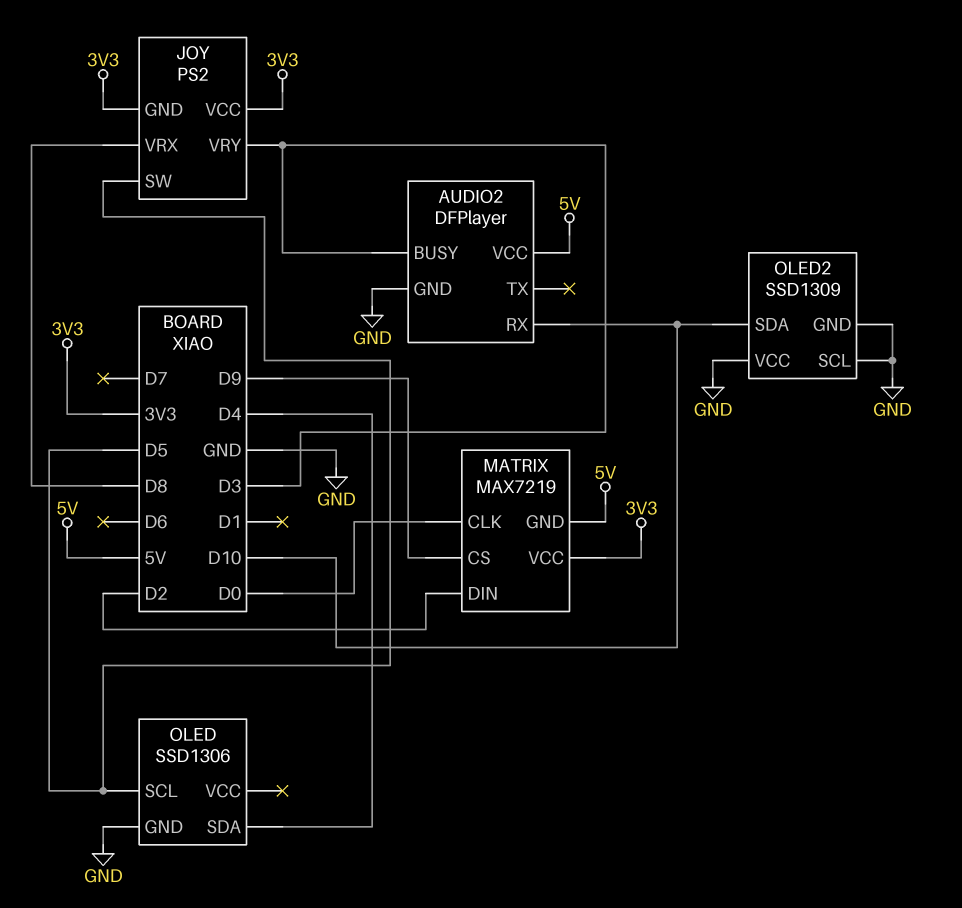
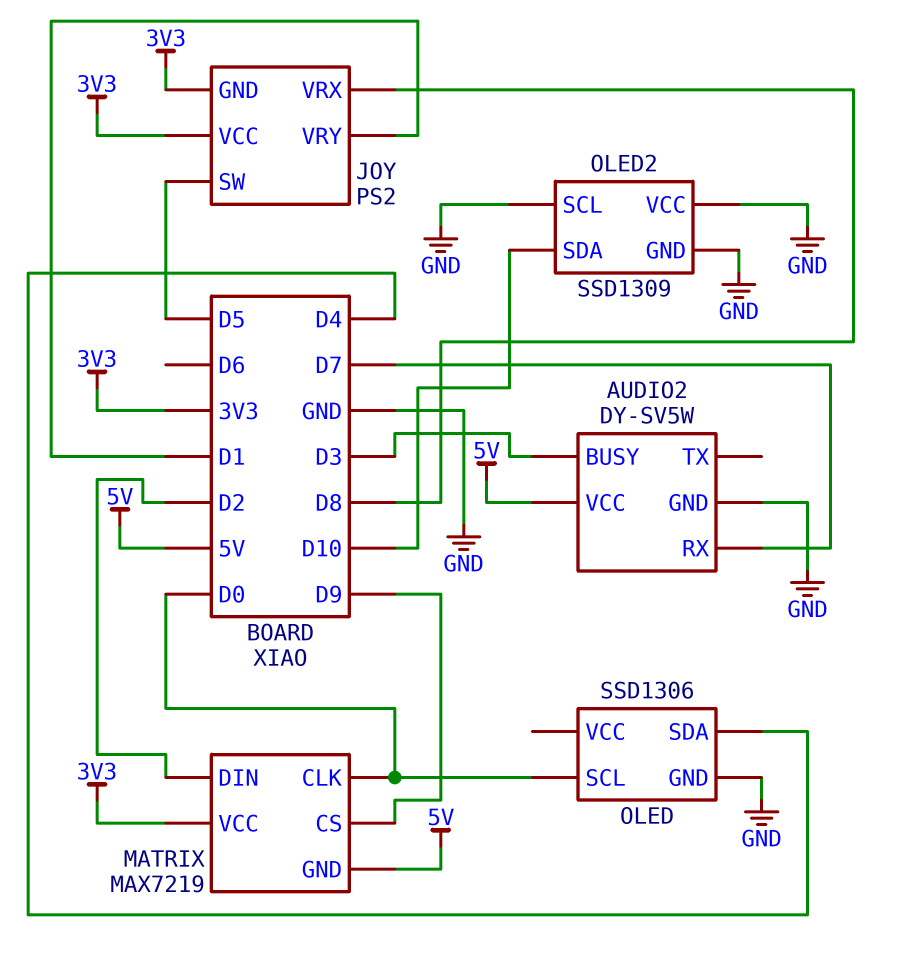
AUDIO2: DFPlayer -> DY-SV5W
AUDIO2 pin RX: D10 -> D7
JOY pin VRY: D3 -> D1
OLED pin SCL: D5 -> D0

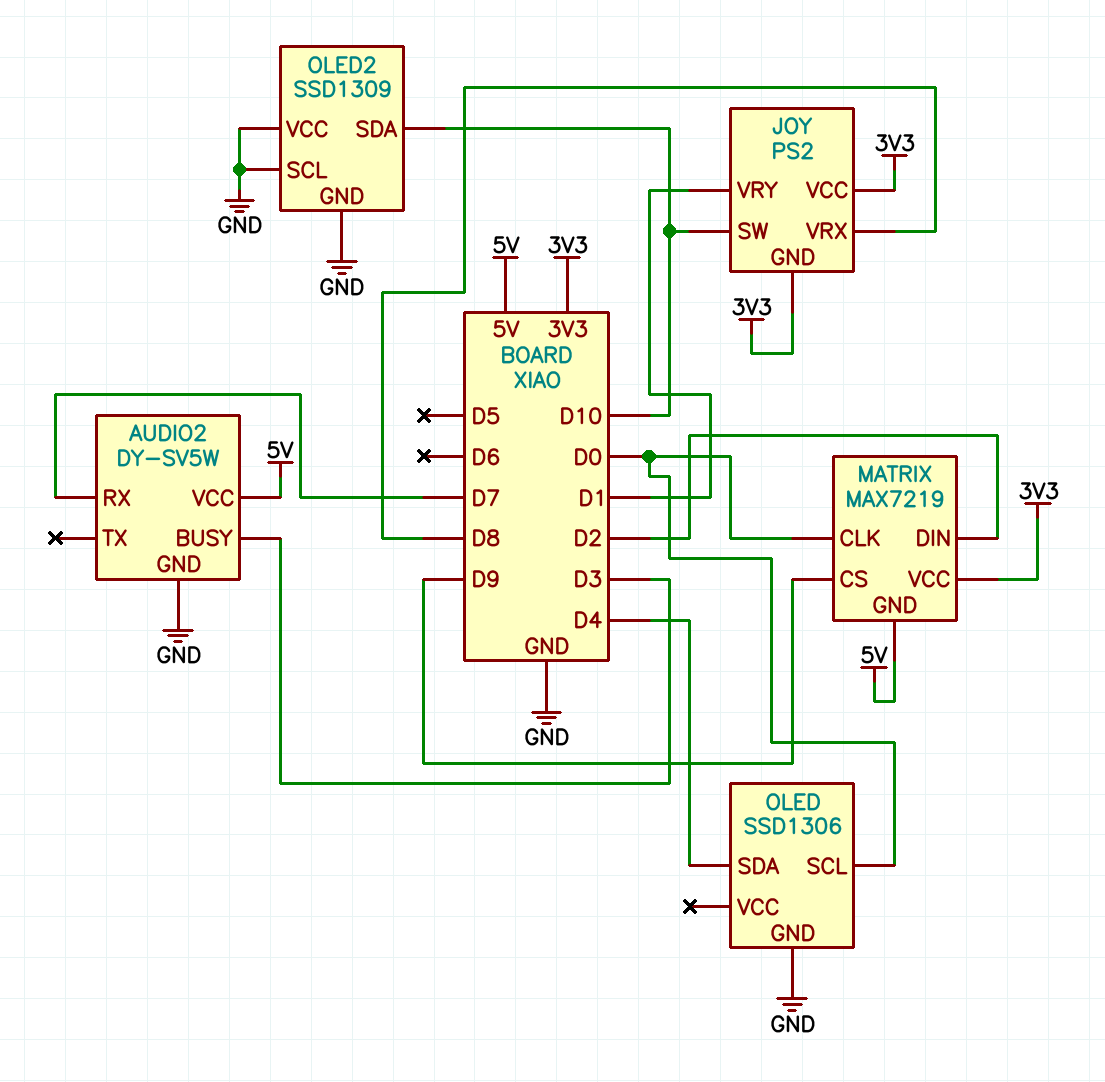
JOY pin SW: D5 -> D10

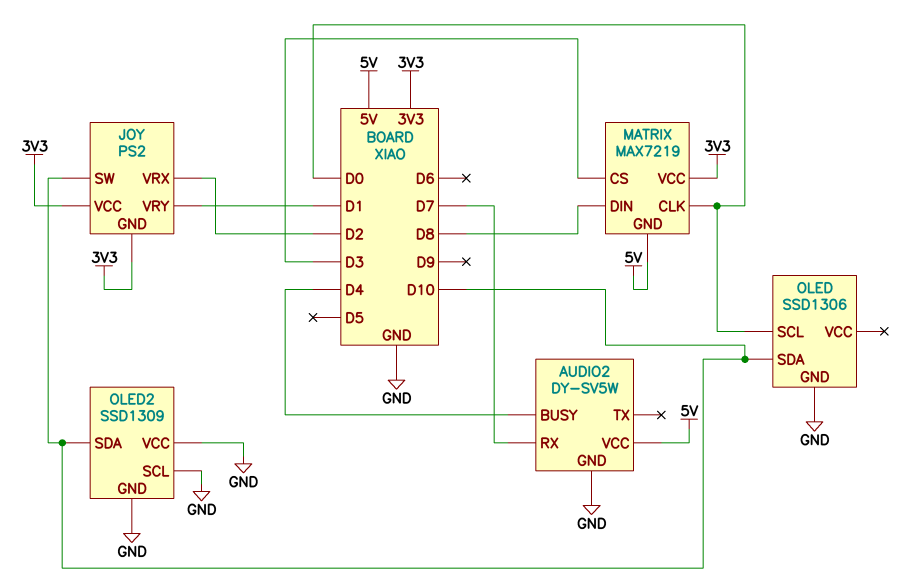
AUDIO2 pin BUSY: D3 -> D4
JOY pin VRX: D8 -> D2
MATRIX pin CS: D9 -> D3
MATRIX pin DIN: D2 -> D8
OLED pin SDA: D4 -> D10

